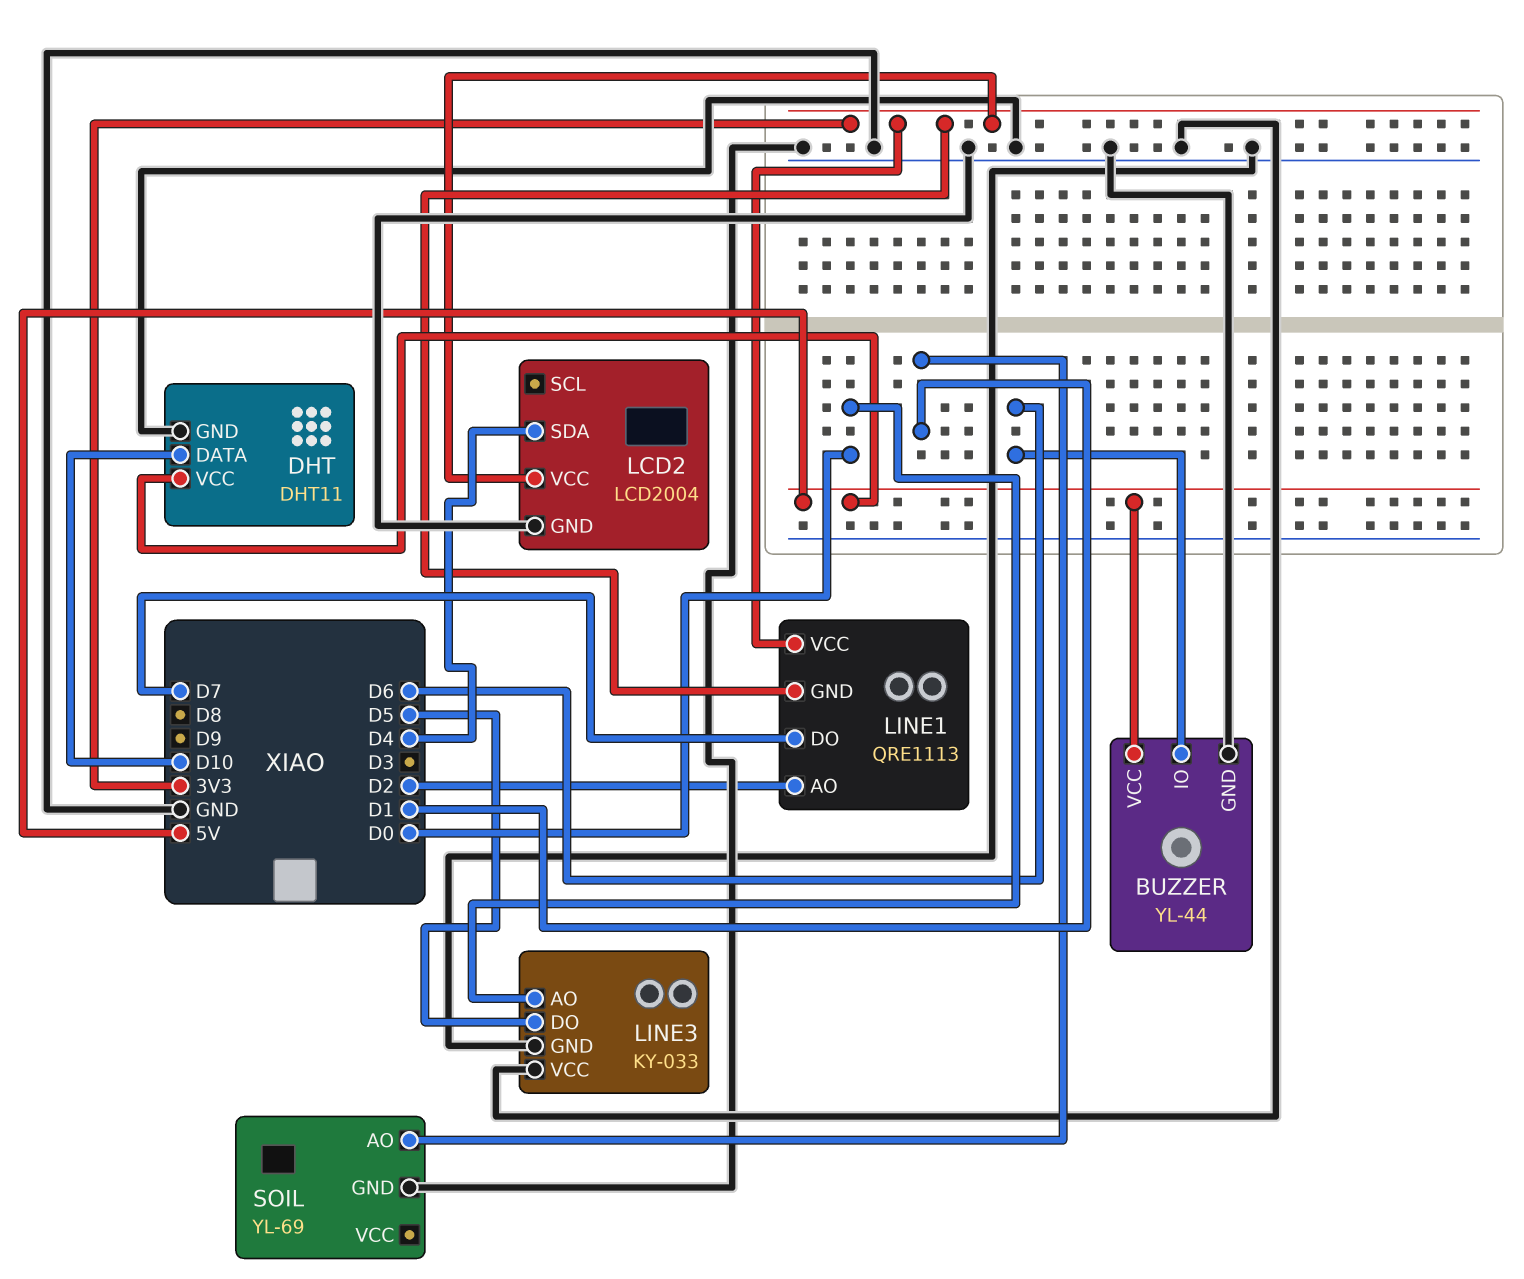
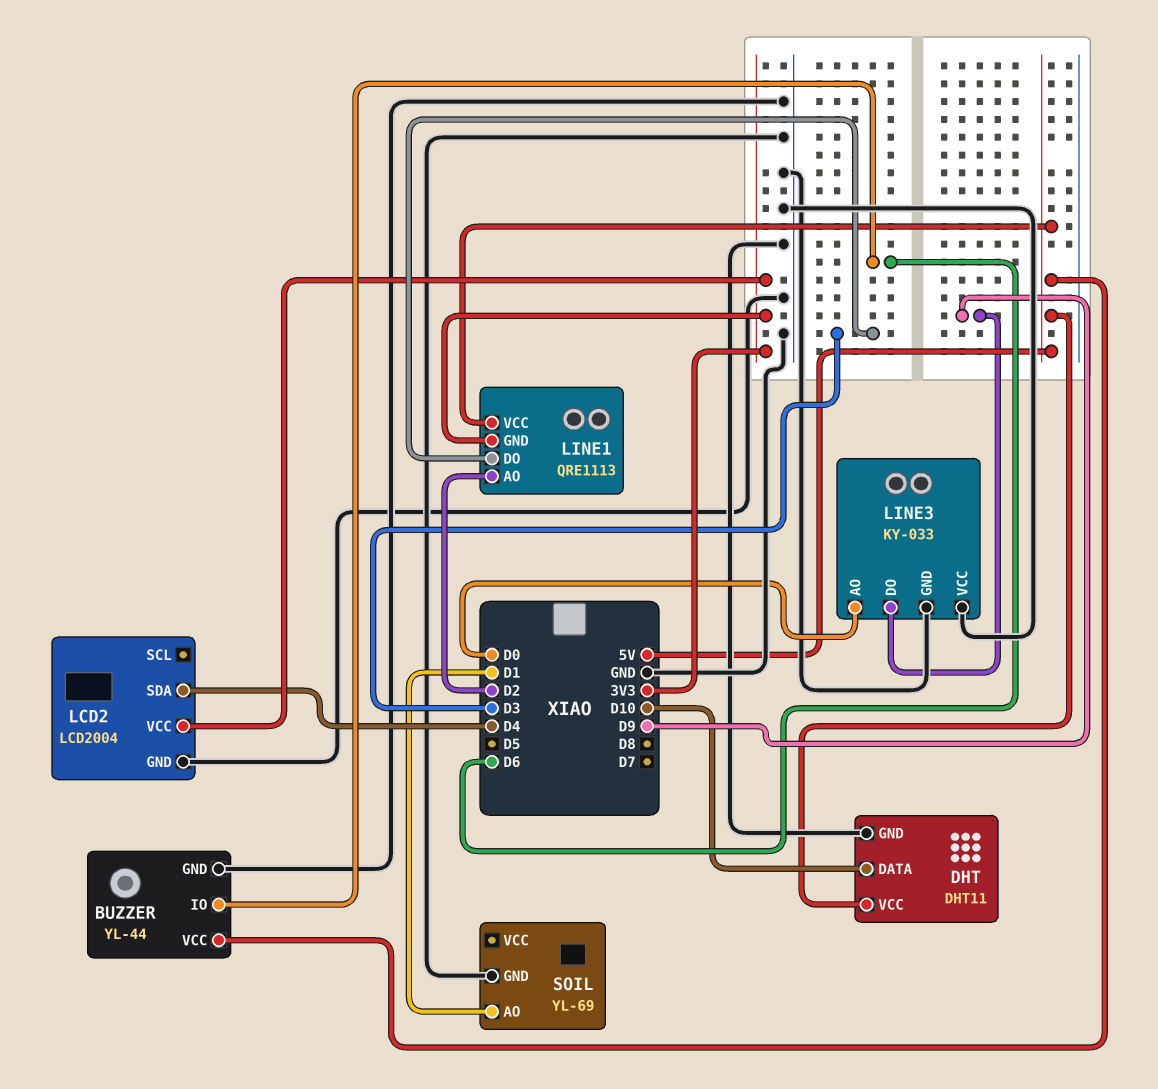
LINE1 pin DO: D7 -> D3
LINE1 pin VCC: 3V3 -> 5V
LINE3 pin DO: D5 -> D9

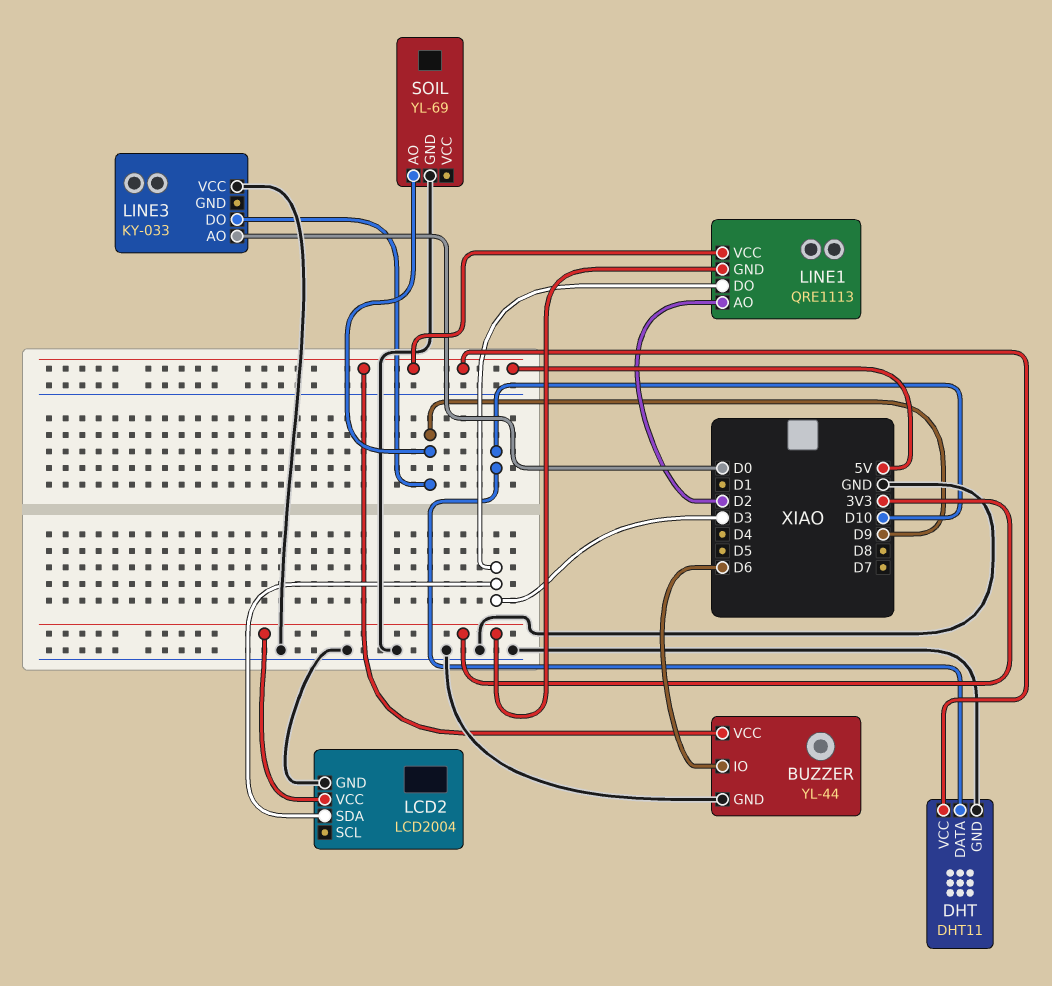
LCD2 pin SDA: D4 -> D3
LINE3 pin GND: GND -> none
SOIL pin AO: D1 -> D9

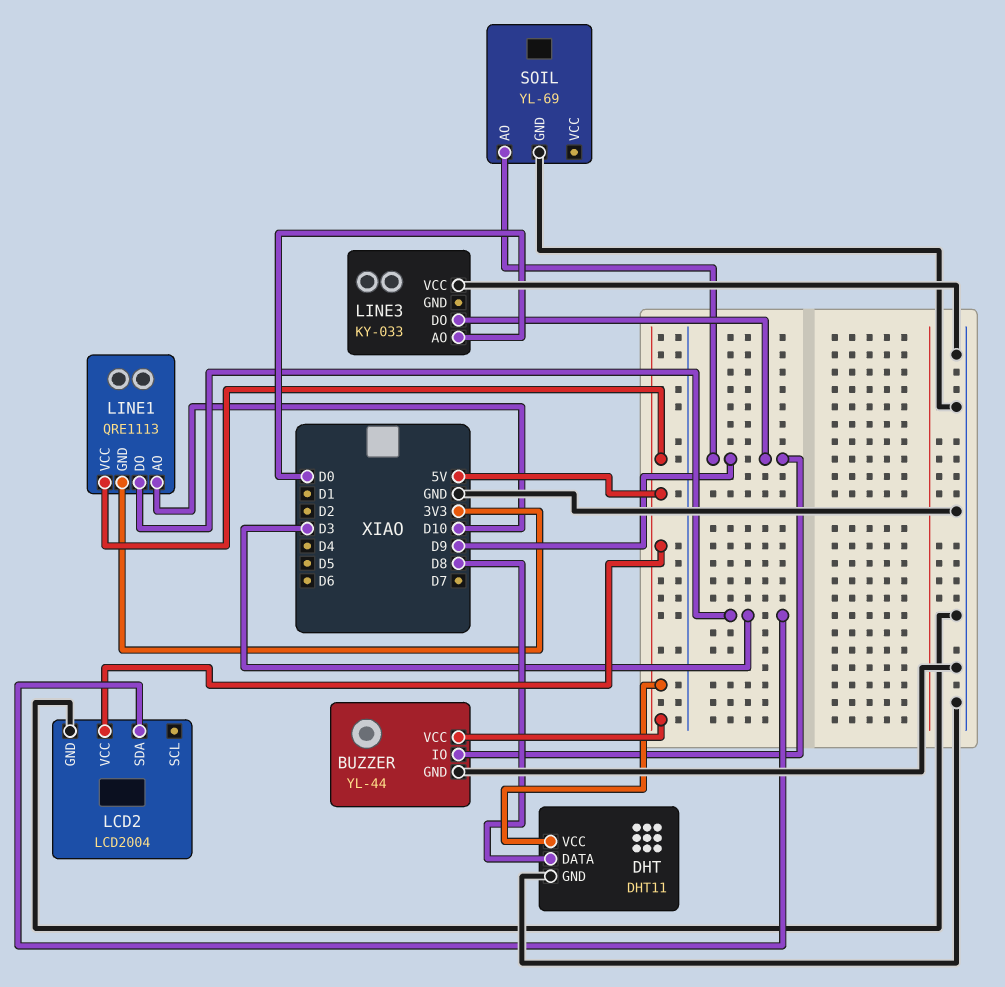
BUZZER pin IO: D6 -> D9
DHT pin DATA: D10 -> D8
LCD2 pin VCC: 3V3 -> 5V
LINE1 pin AO: D2 -> D10

